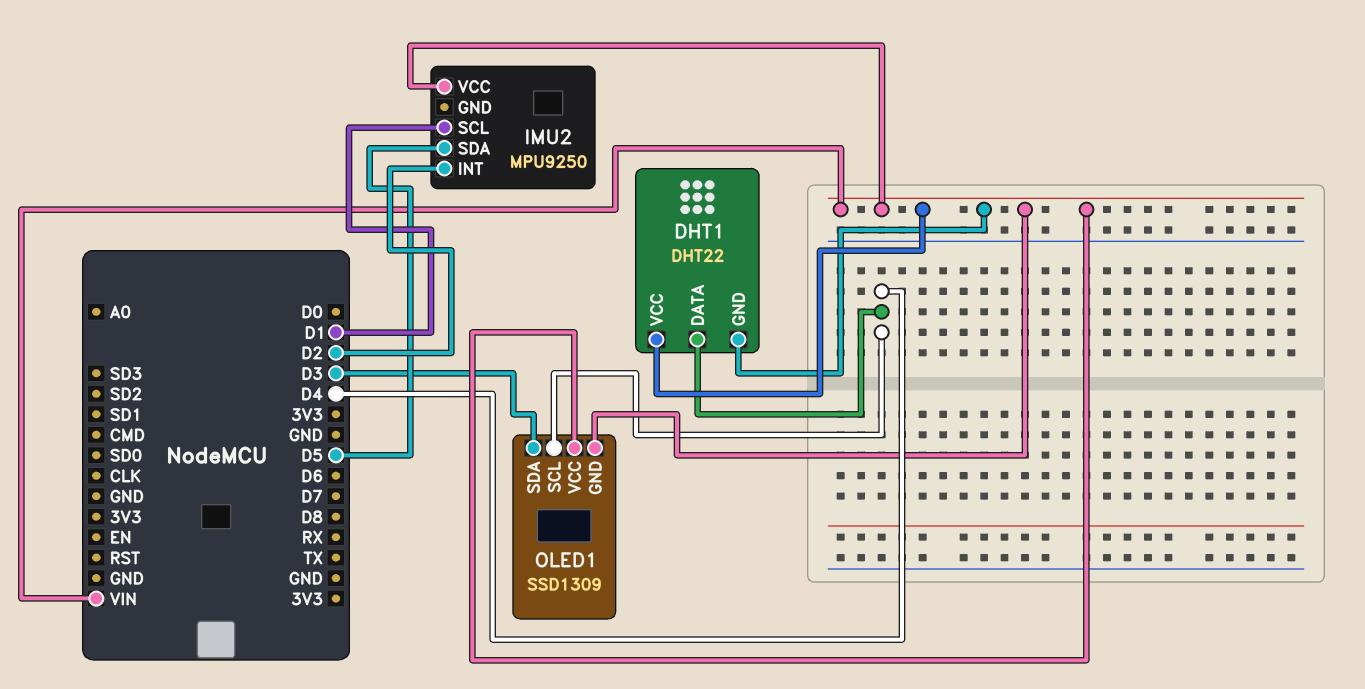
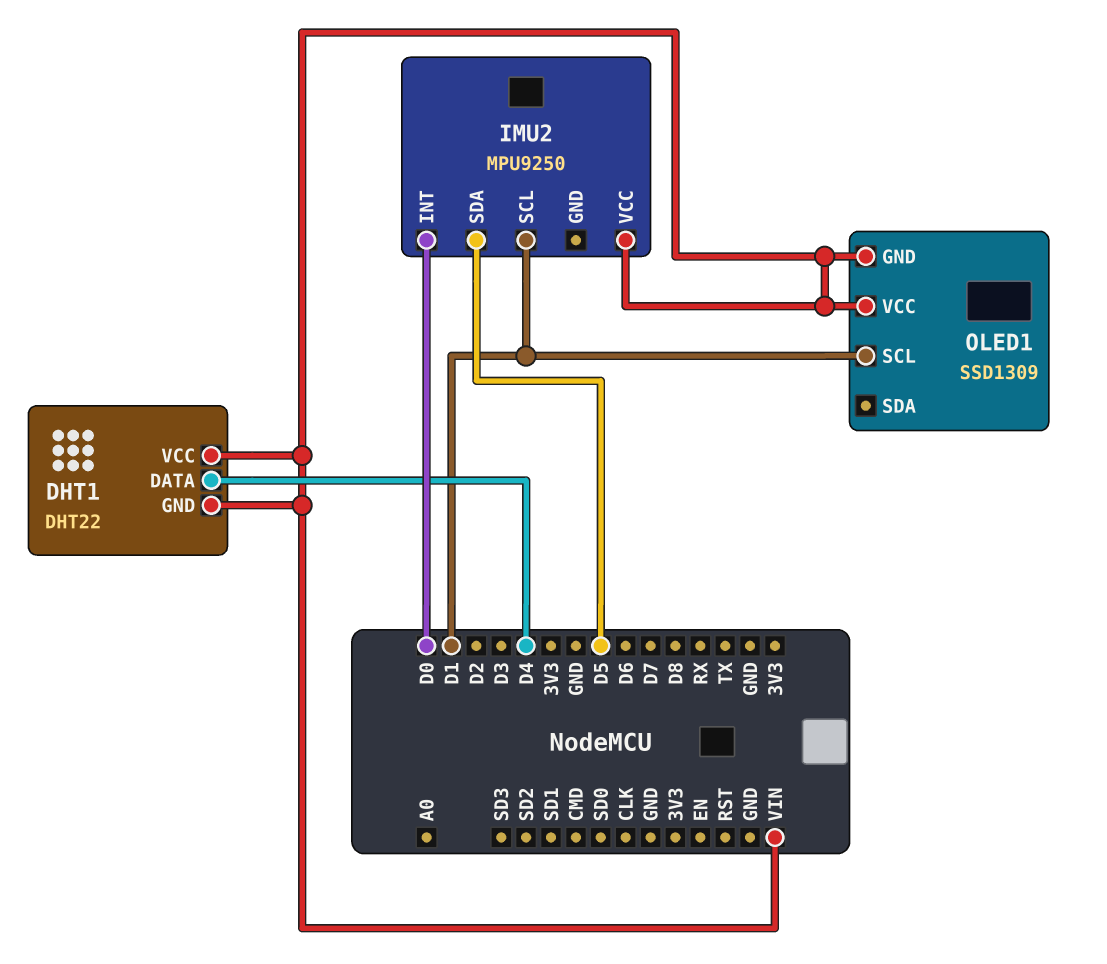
IMU2 pin INT: D2 -> D0
OLED1 pin SCL: D4 -> D1
OLED1 pin SDA: D3 -> none

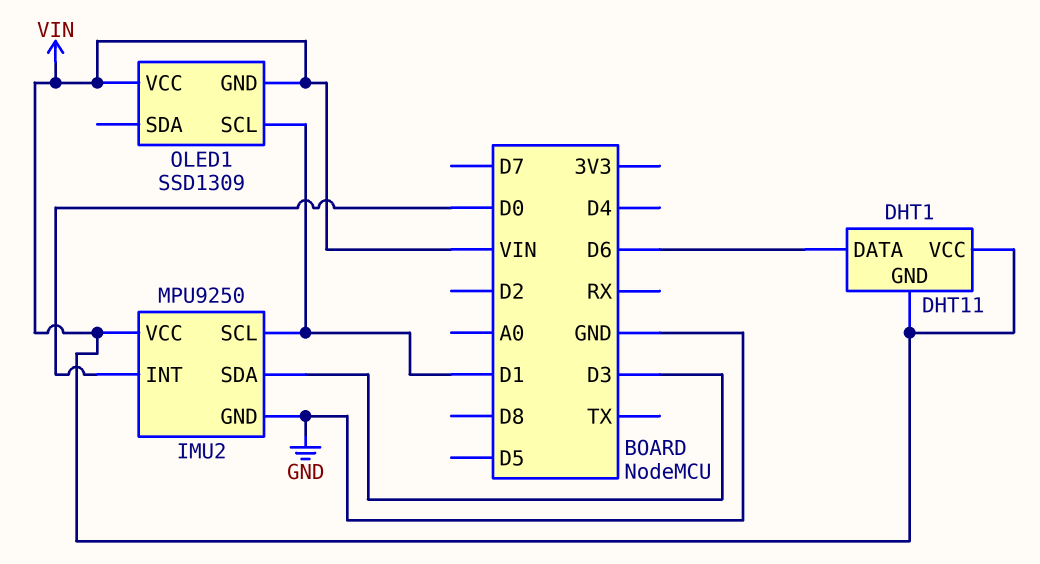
DHT1: DHT22 -> DHT11
DHT1 pin DATA: D4 -> D6
IMU2 pin GND: none -> GND
IMU2 pin SDA: D5 -> D3

